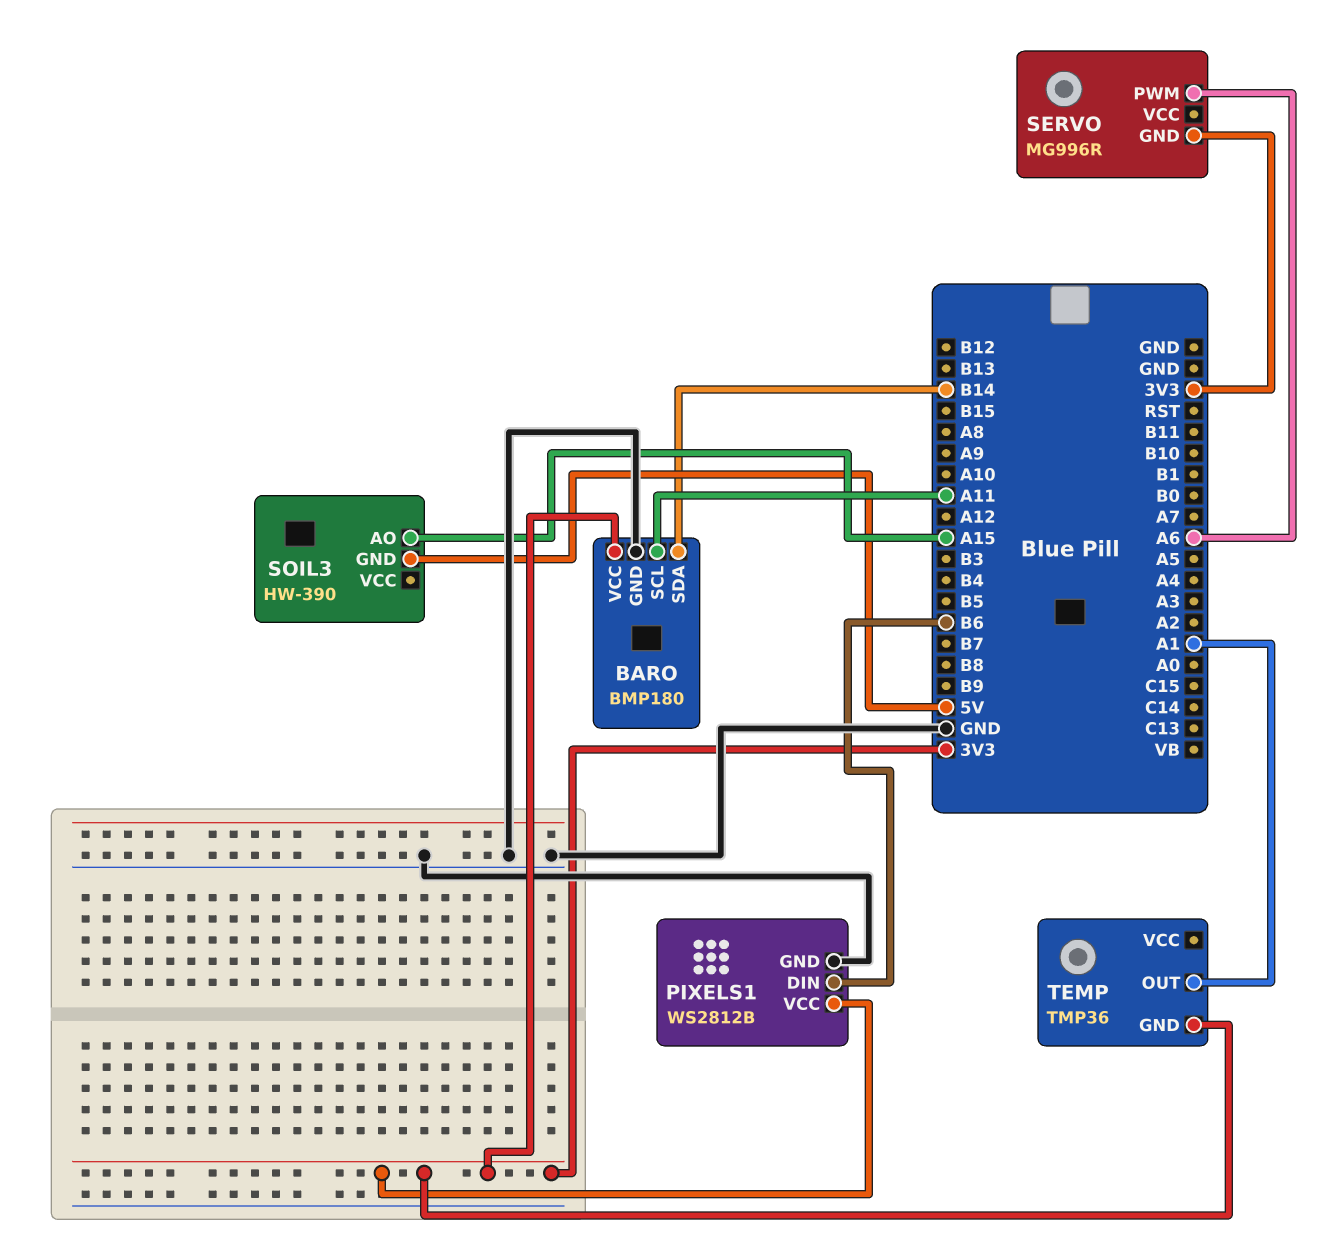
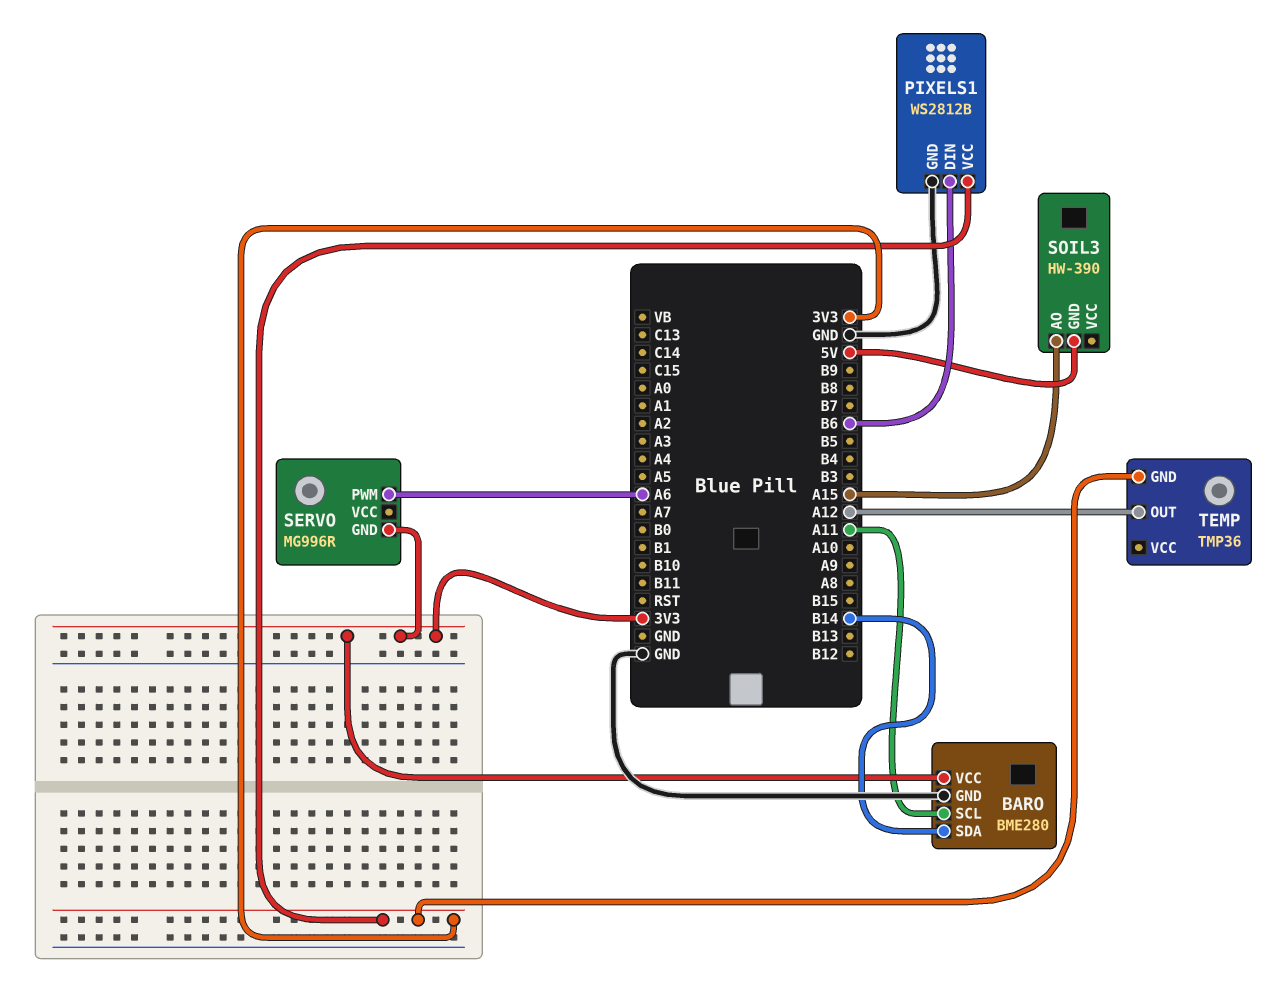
BARO: BMP180 -> BME280
TEMP pin OUT: A1 -> A12

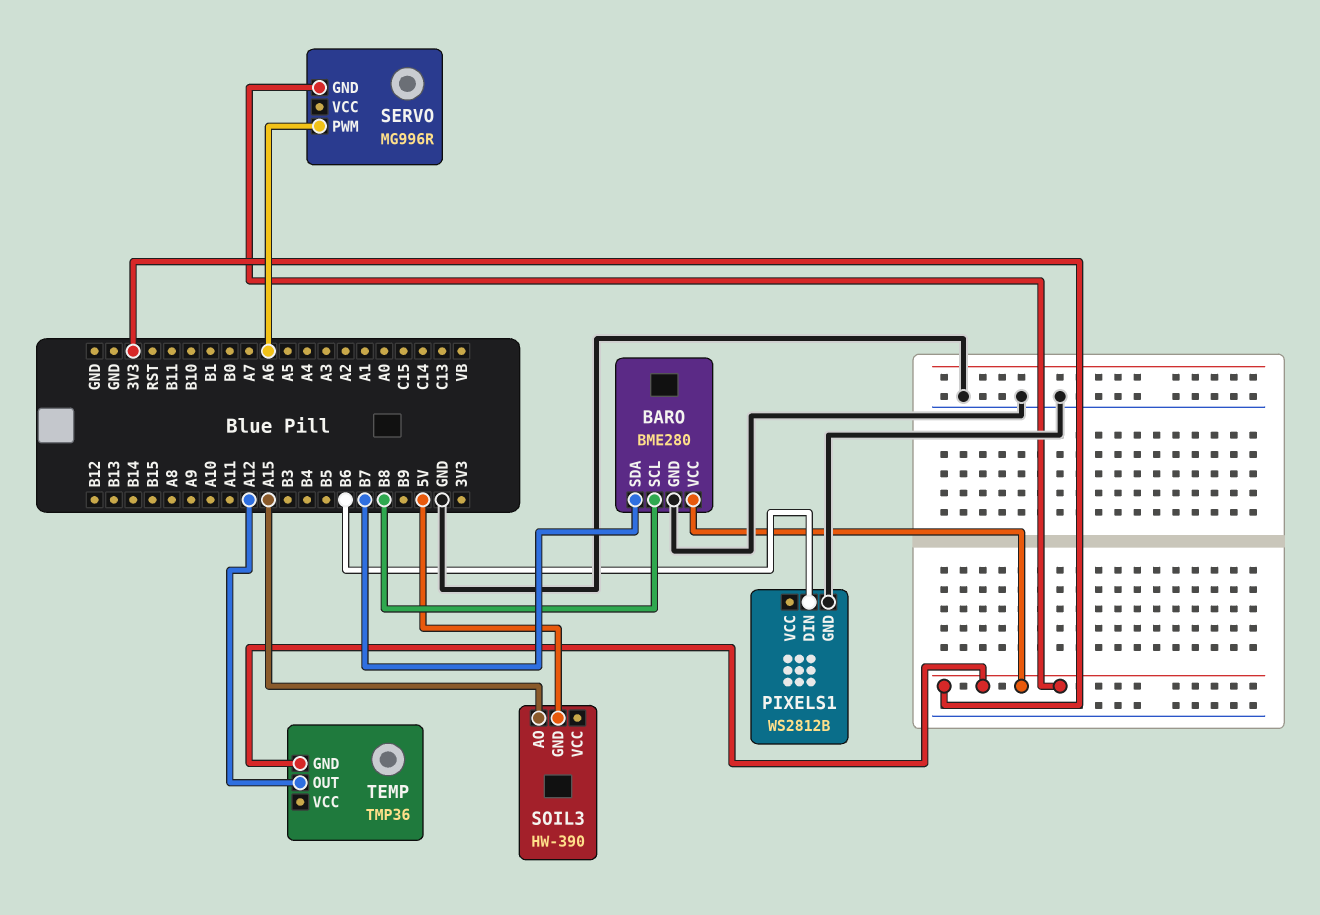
BARO pin SCL: A11 -> B8
BARO pin SDA: B14 -> B7
PIXELS1 pin VCC: 3V3 -> none

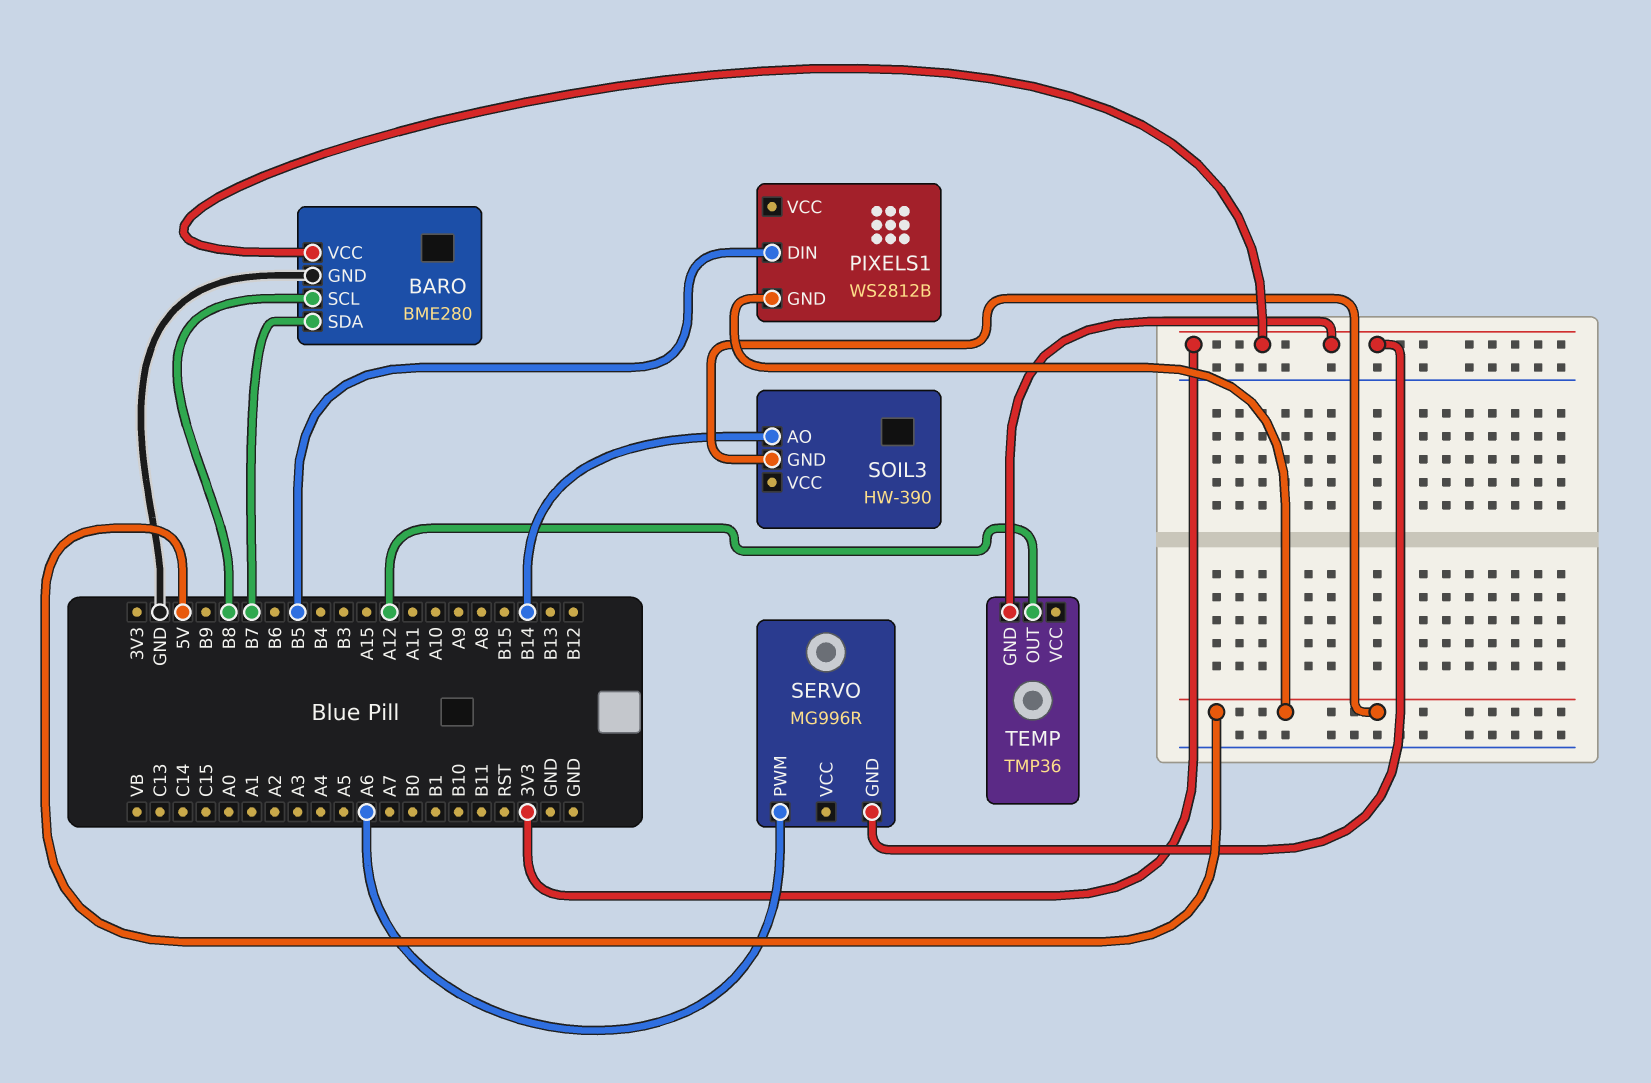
PIXELS1 pin DIN: B6 -> B5
PIXELS1 pin GND: GND -> 5V
SOIL3 pin AO: A15 -> B14

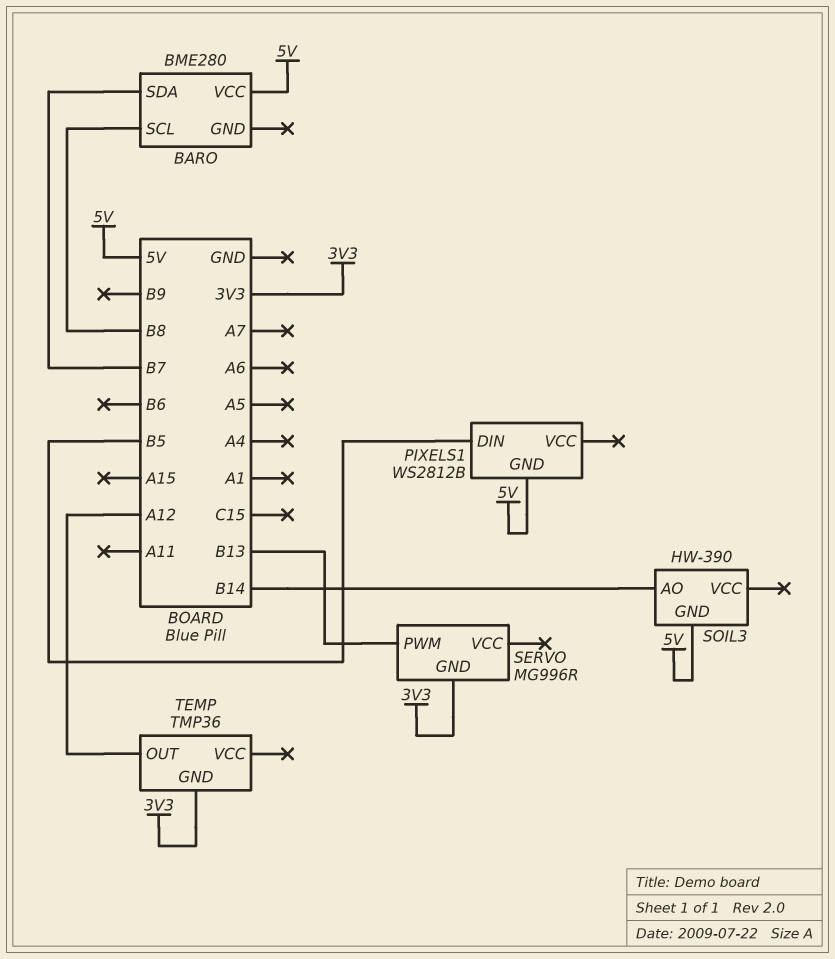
BARO pin GND: GND -> none
BARO pin VCC: 3V3 -> 5V
SERVO pin PWM: A6 -> B13

